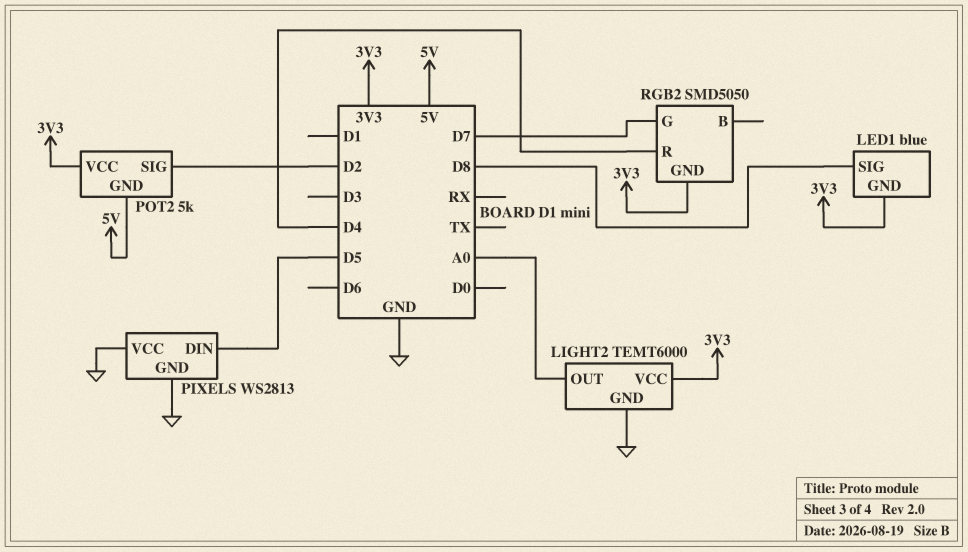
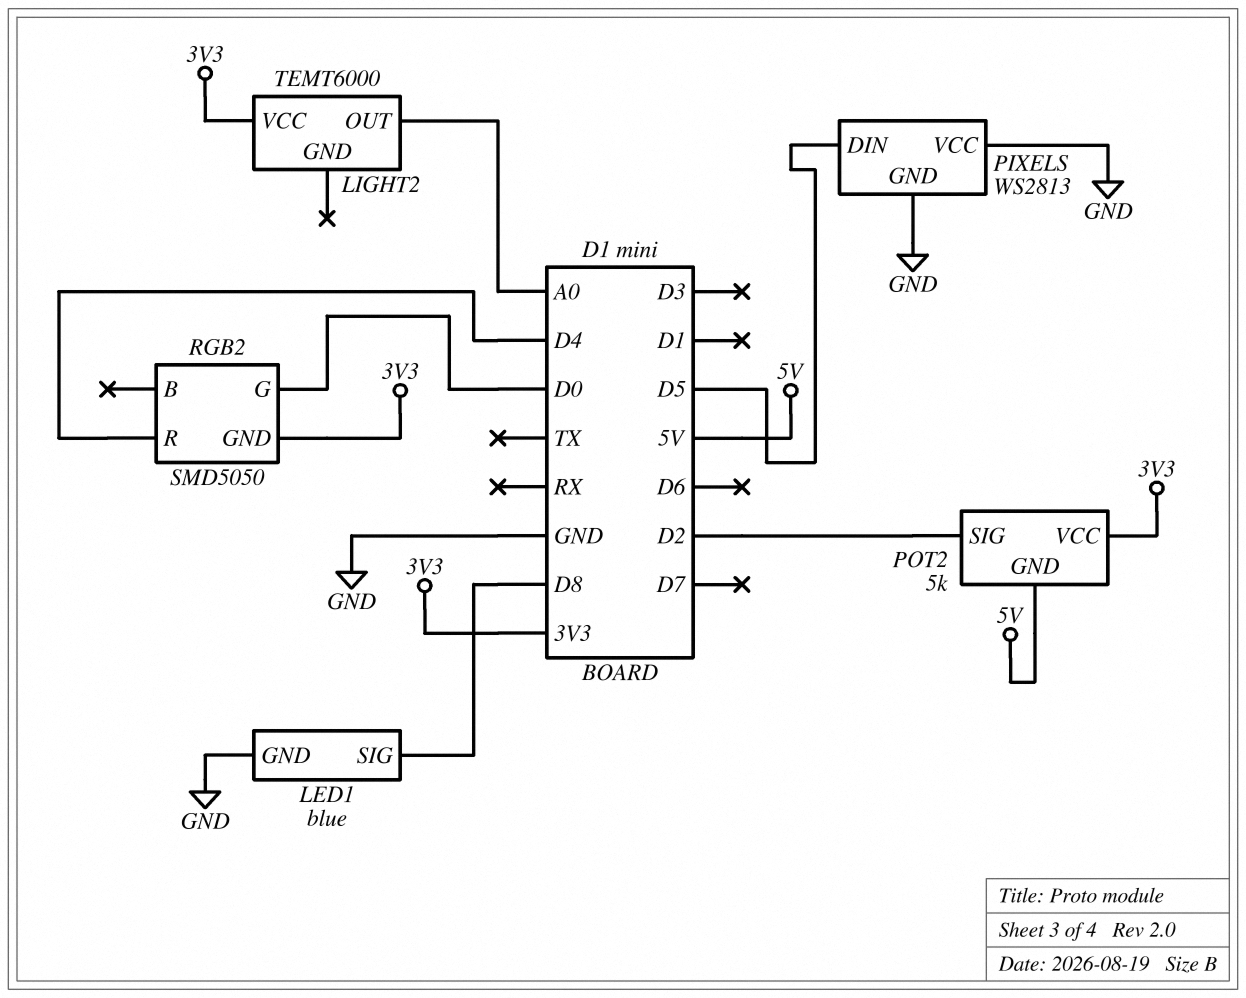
LED1 pin GND: 3V3 -> GND
LIGHT2 pin GND: GND -> none
RGB2 pin G: D7 -> D0

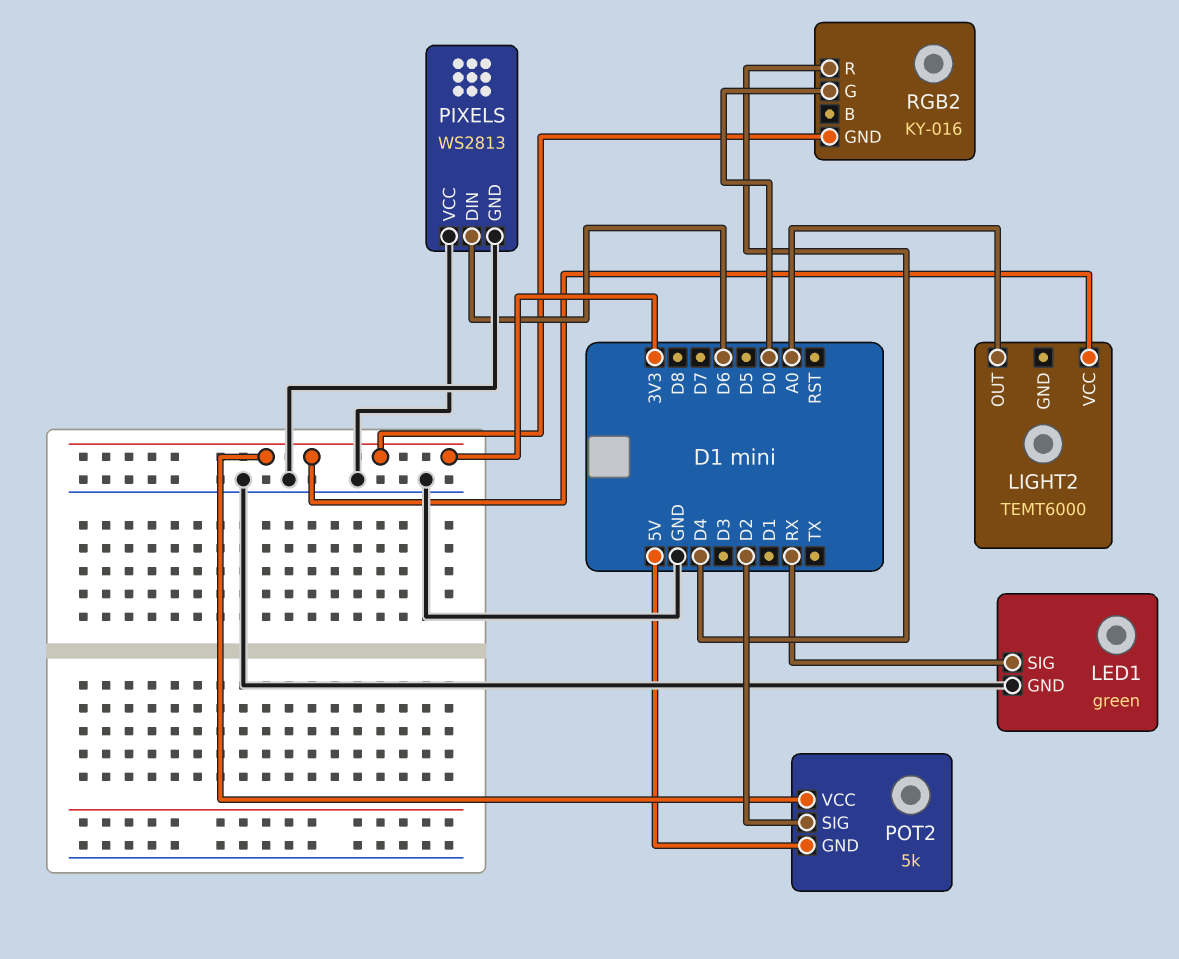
LED1: blue -> green
LED1 pin SIG: D8 -> RX
PIXELS pin DIN: D5 -> D6
RGB2: SMD5050 -> KY-016

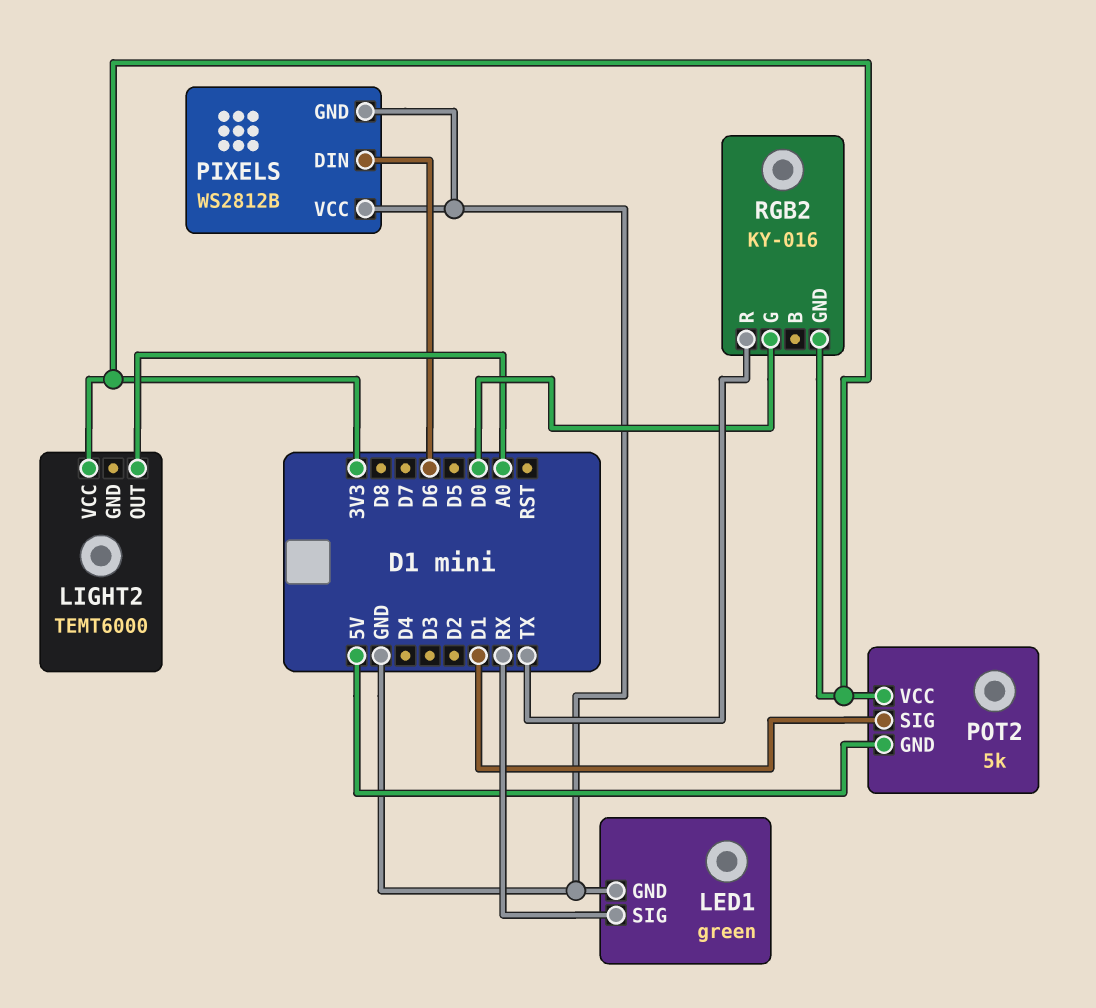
PIXELS: WS2813 -> WS2812B
POT2 pin SIG: D2 -> D1
RGB2 pin R: D4 -> TX

